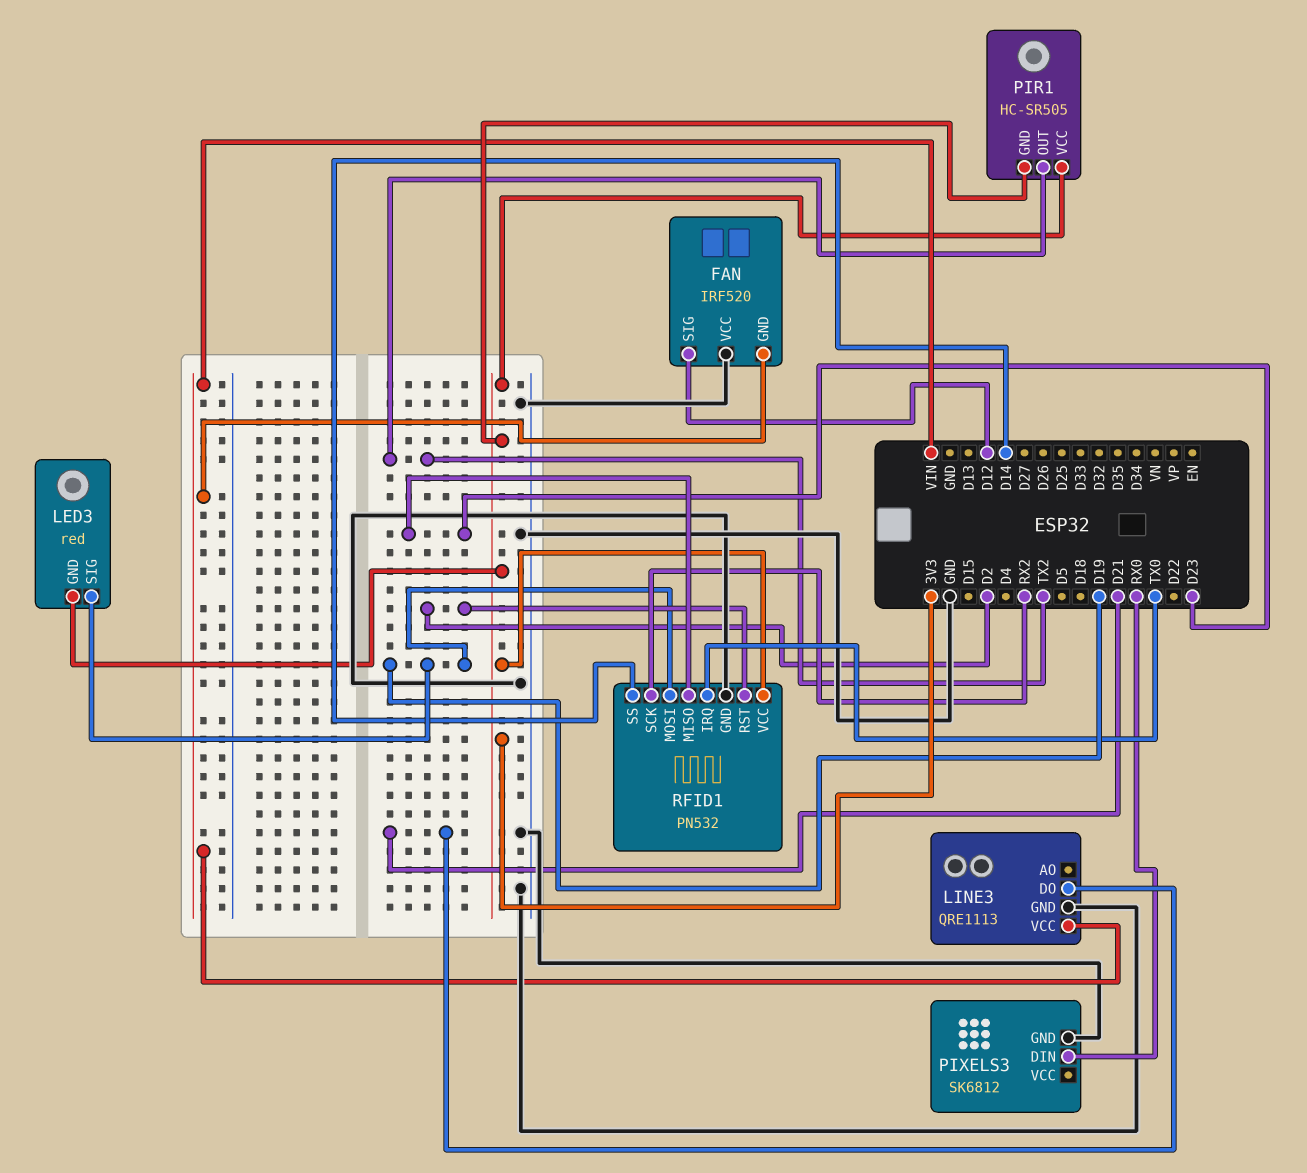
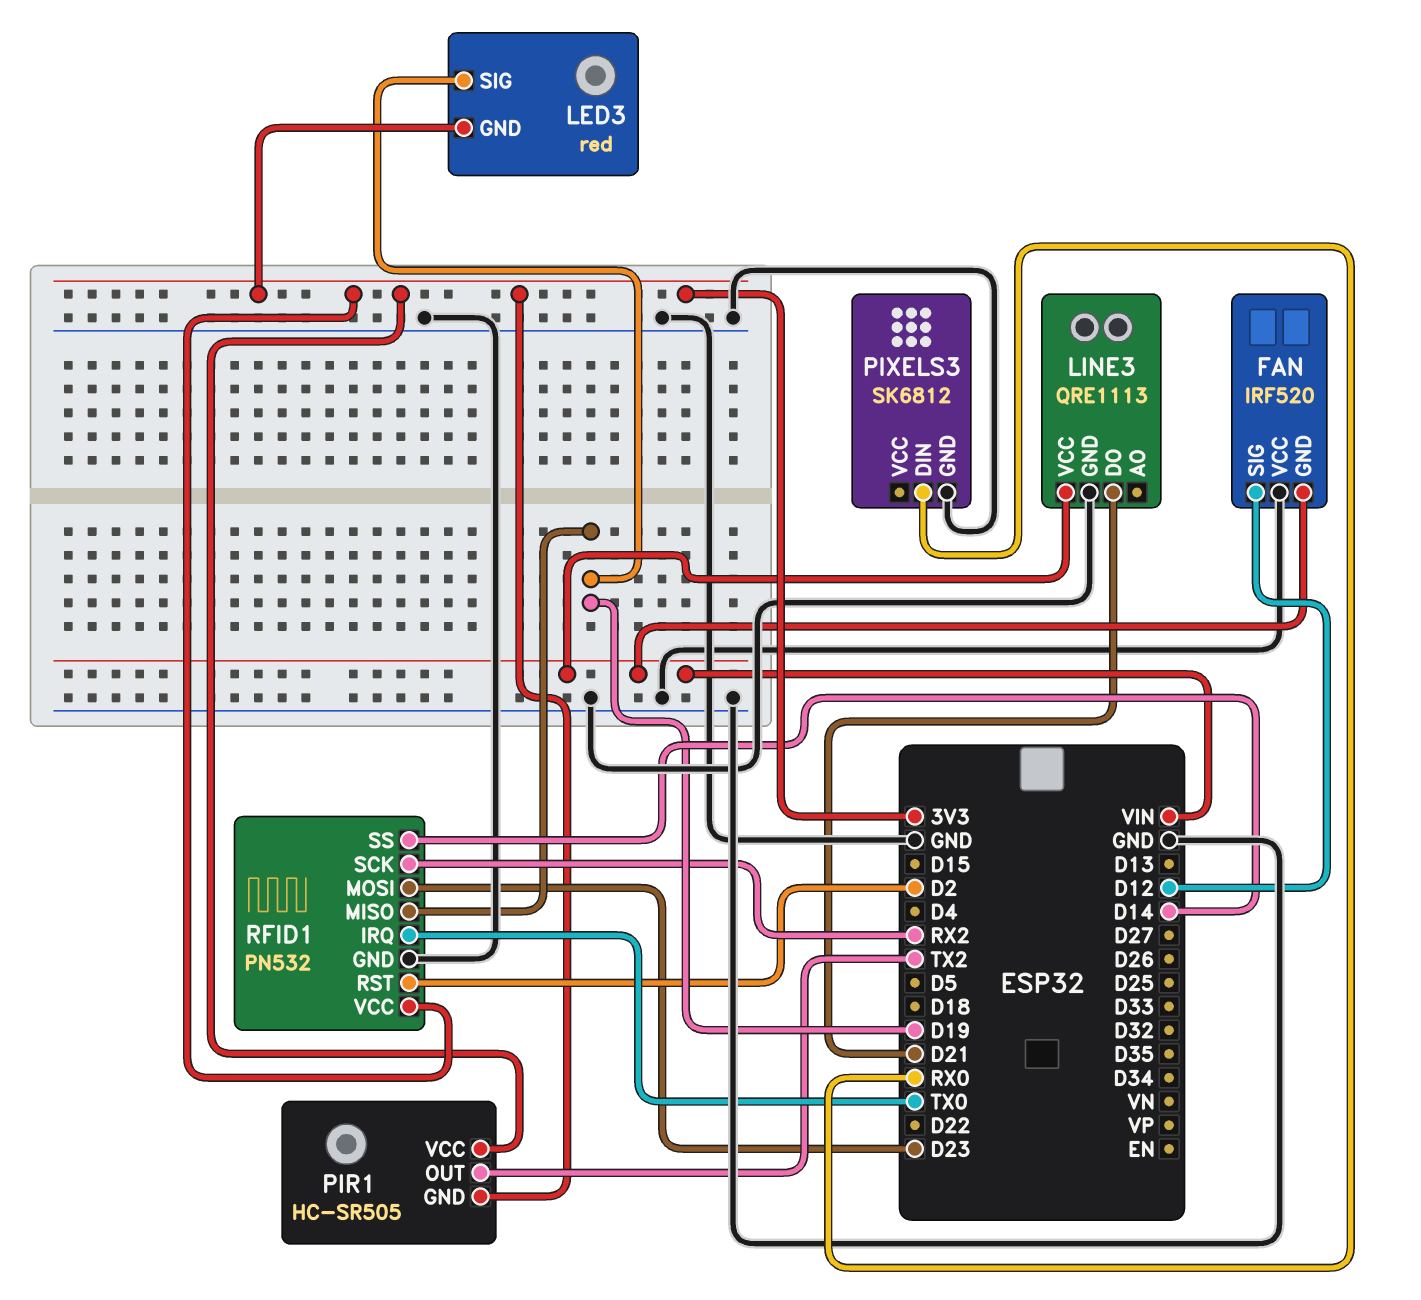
RFID1 pin MISO: D23 -> D19
RFID1 pin MOSI: D19 -> D23

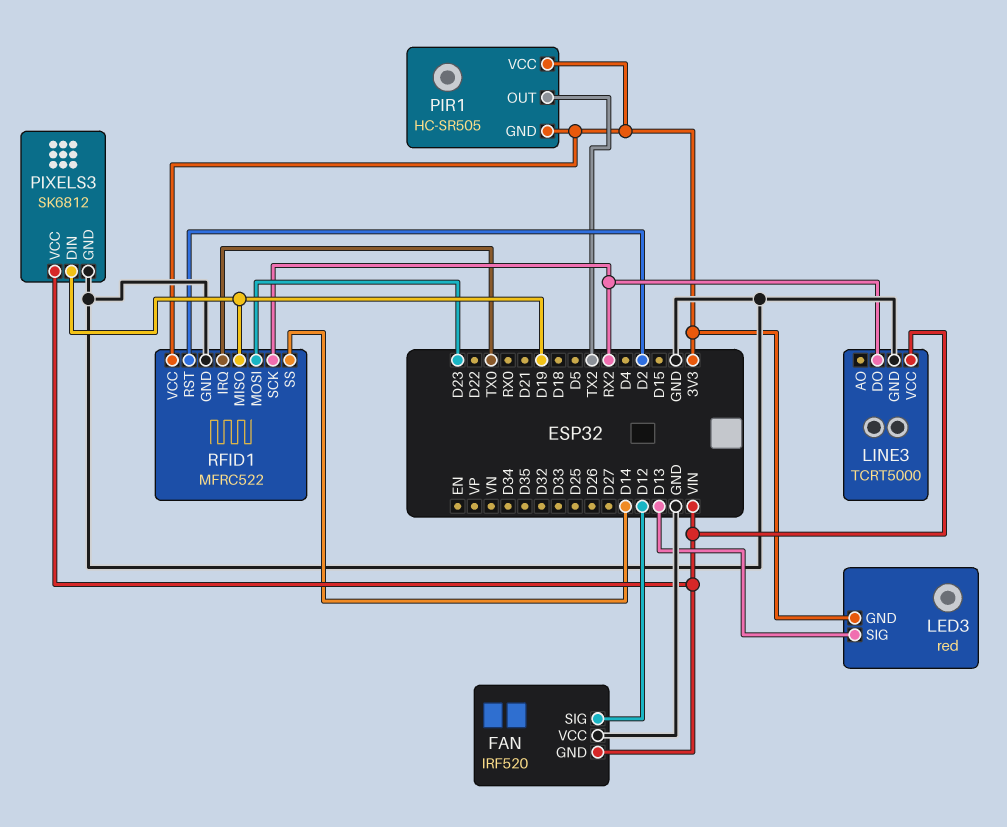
LED3 pin SIG: D19 -> D13
LINE3: QRE1113 -> TCRT5000
LINE3 pin DO: D21 -> RX2
PIXELS3 pin DIN: RX0 -> D19
PIXELS3 pin VCC: none -> VIN
RFID1: PN532 -> MFRC522

